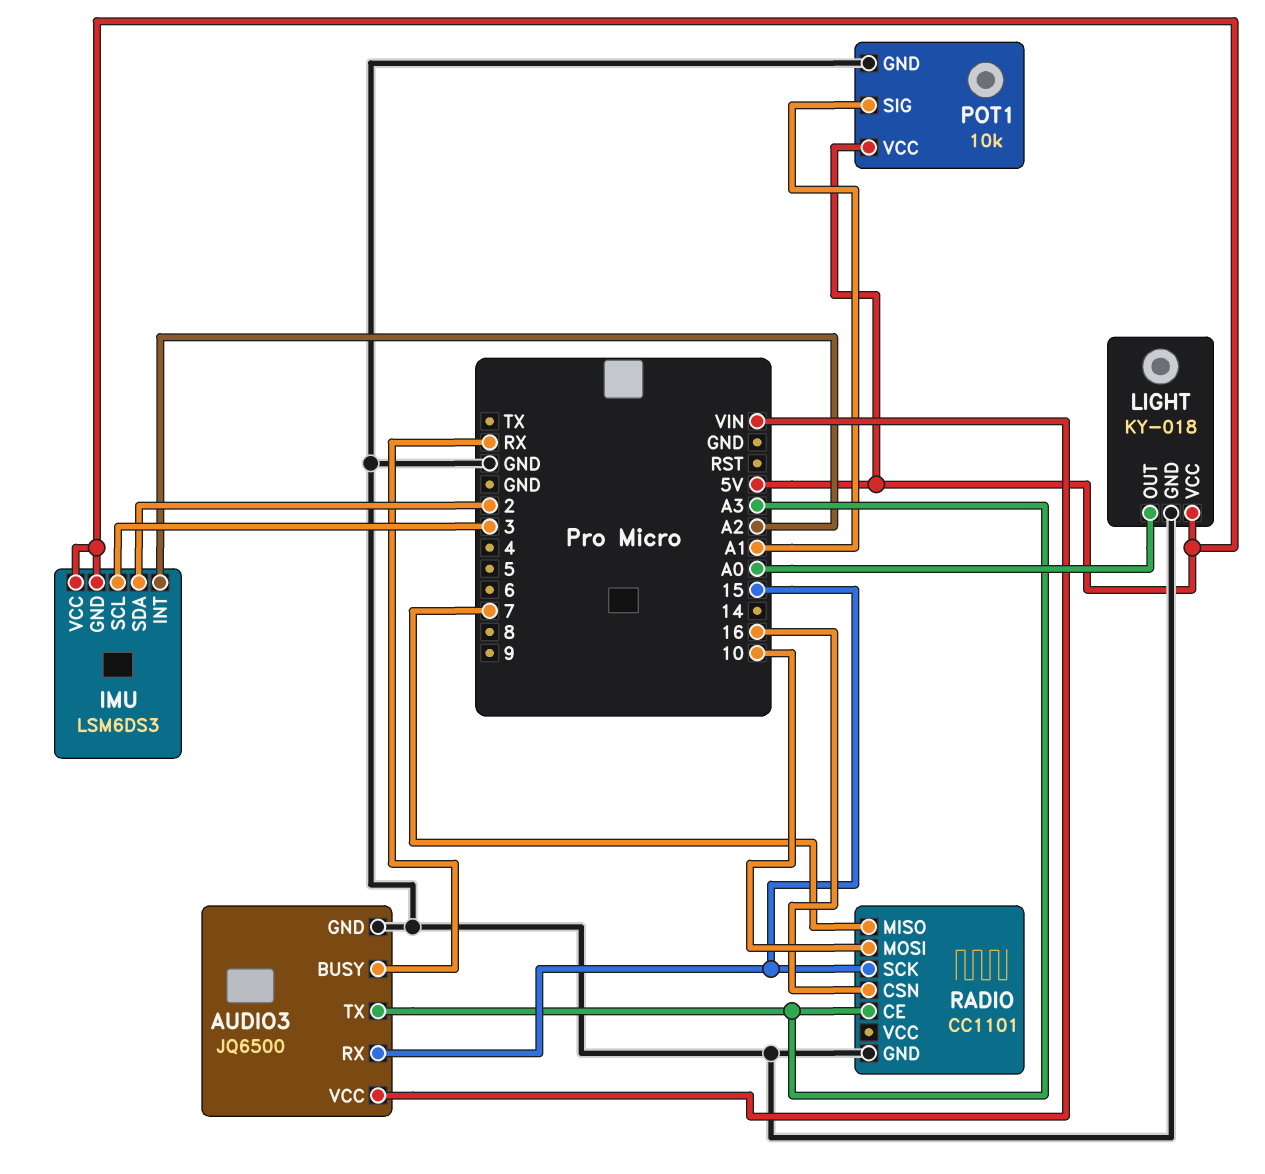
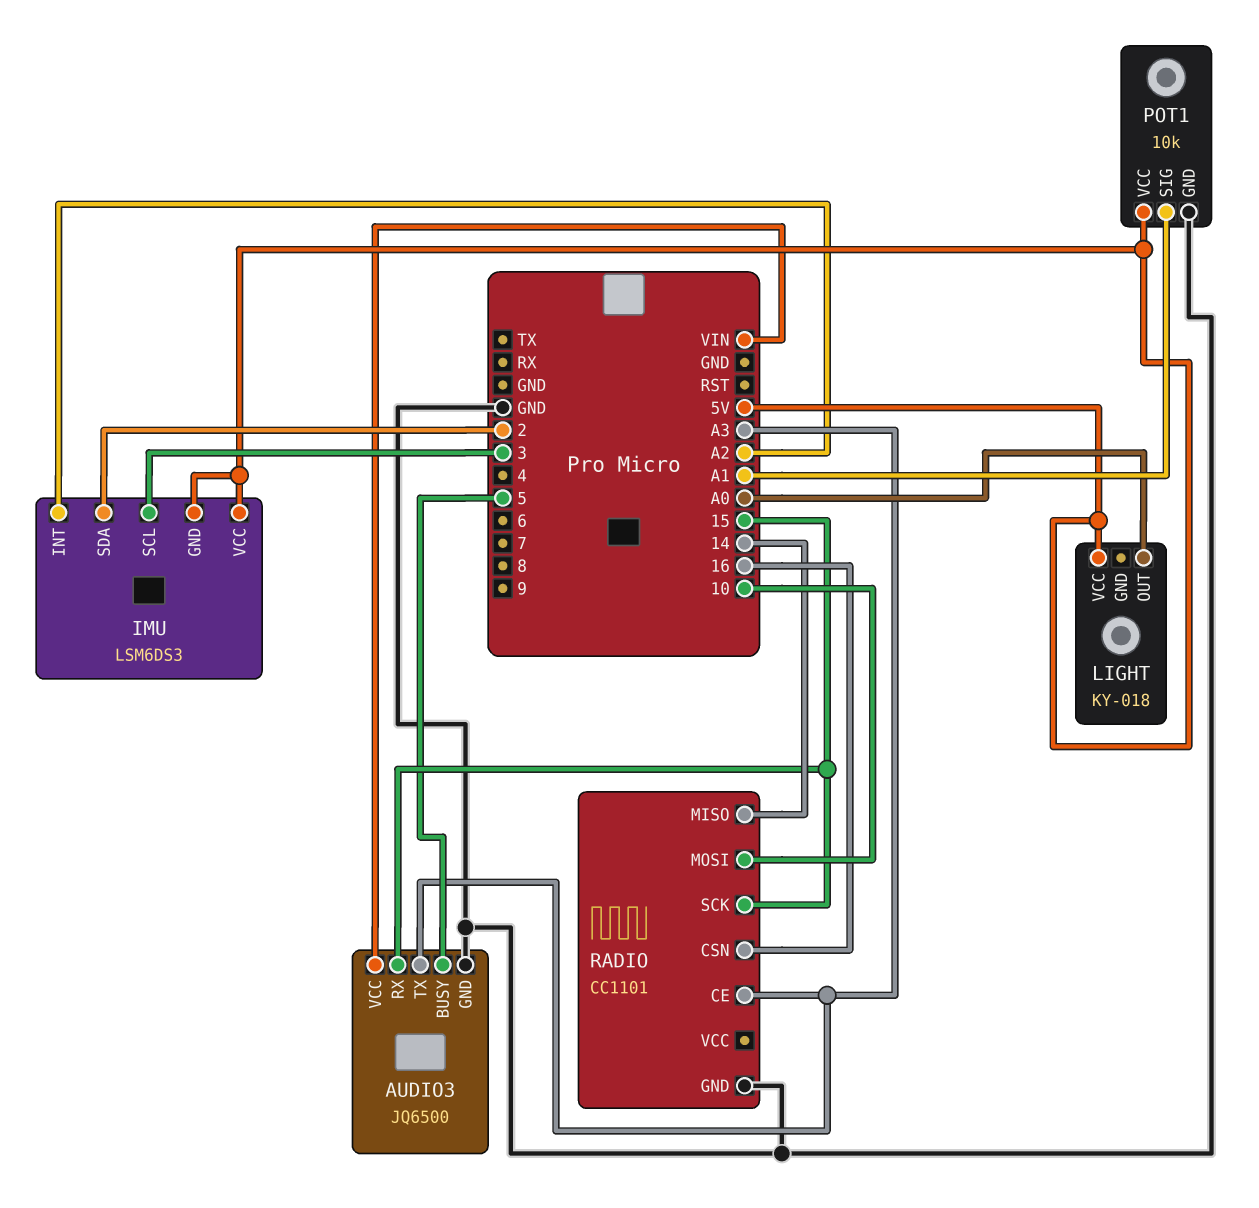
AUDIO3 pin BUSY: RX -> 5
LIGHT pin GND: GND -> none
RADIO pin MISO: 7 -> 14

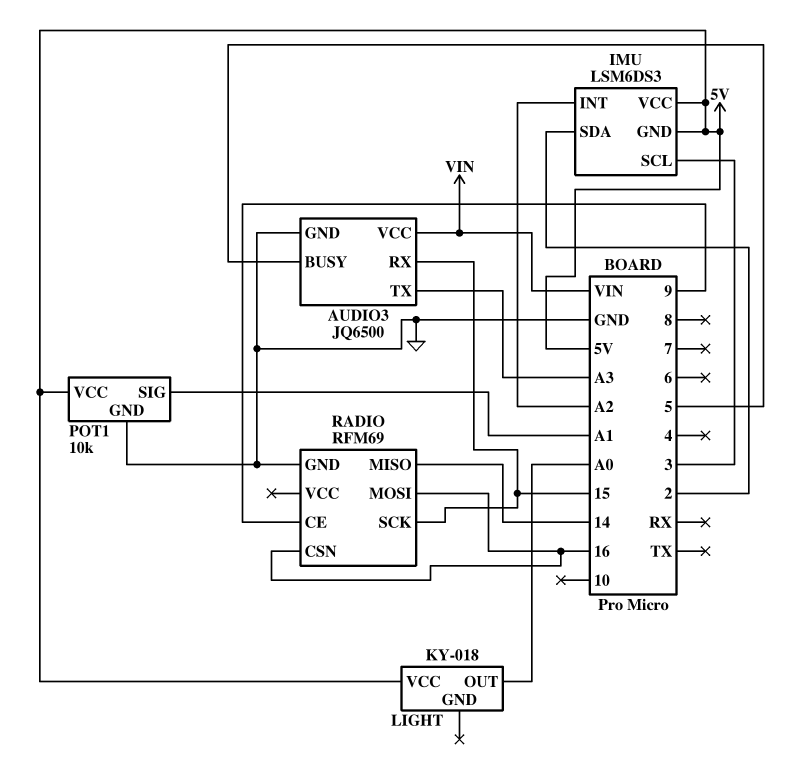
RADIO: CC1101 -> RFM69
RADIO pin CE: A3 -> 9
RADIO pin MOSI: 10 -> 16

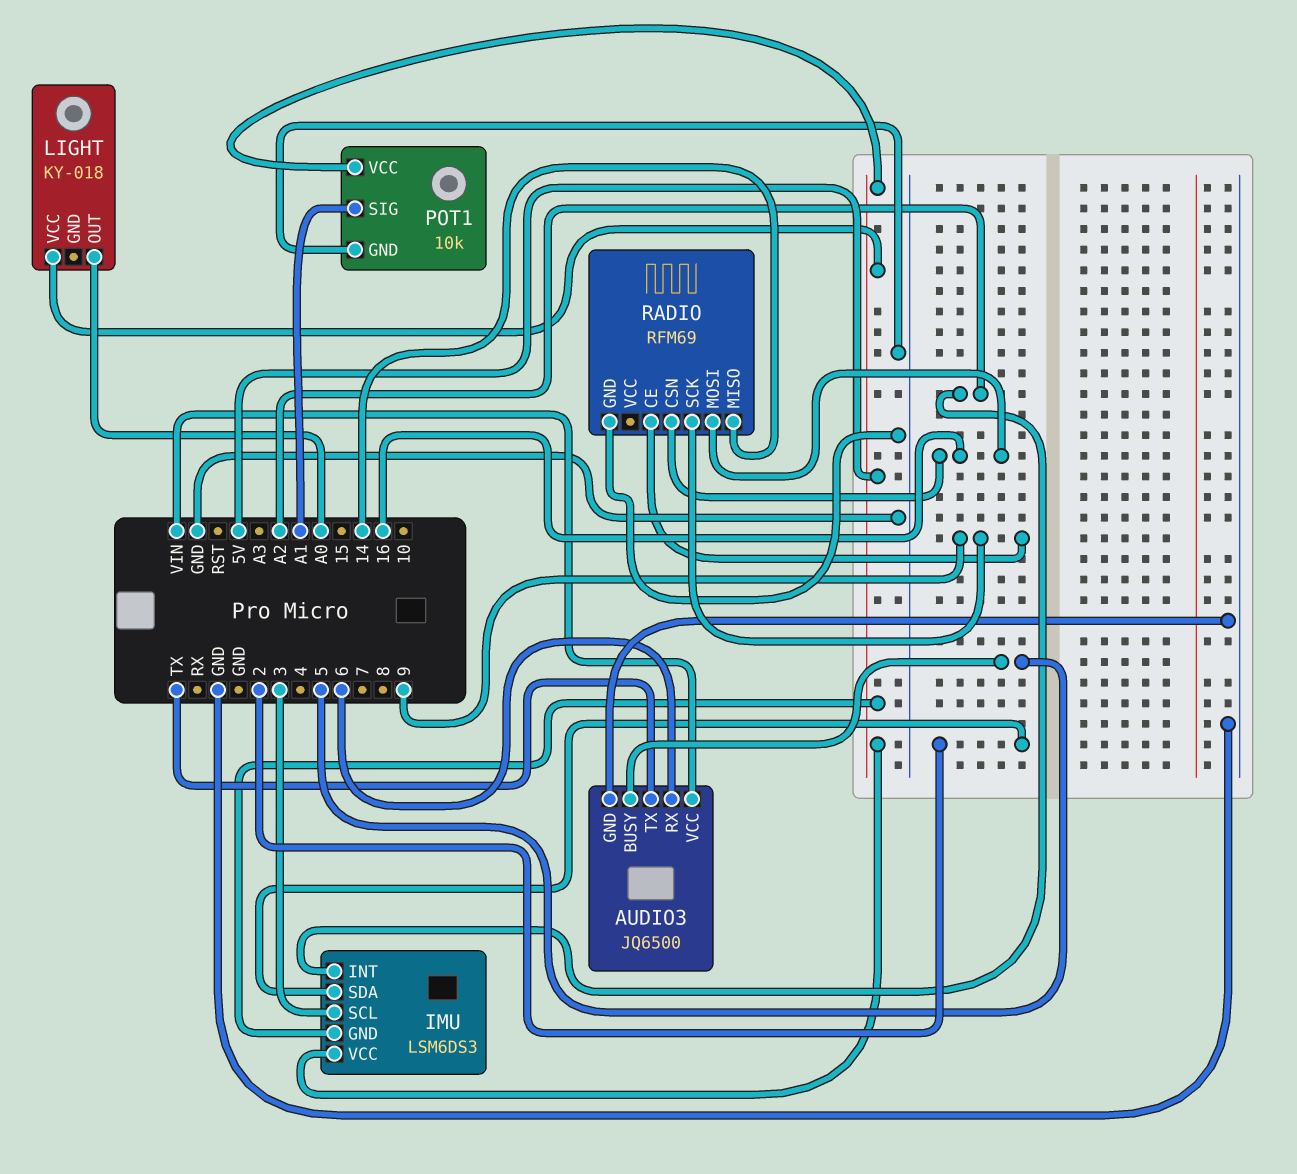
AUDIO3 pin RX: 15 -> 6
AUDIO3 pin TX: A3 -> TX
RADIO pin SCK: 15 -> 9

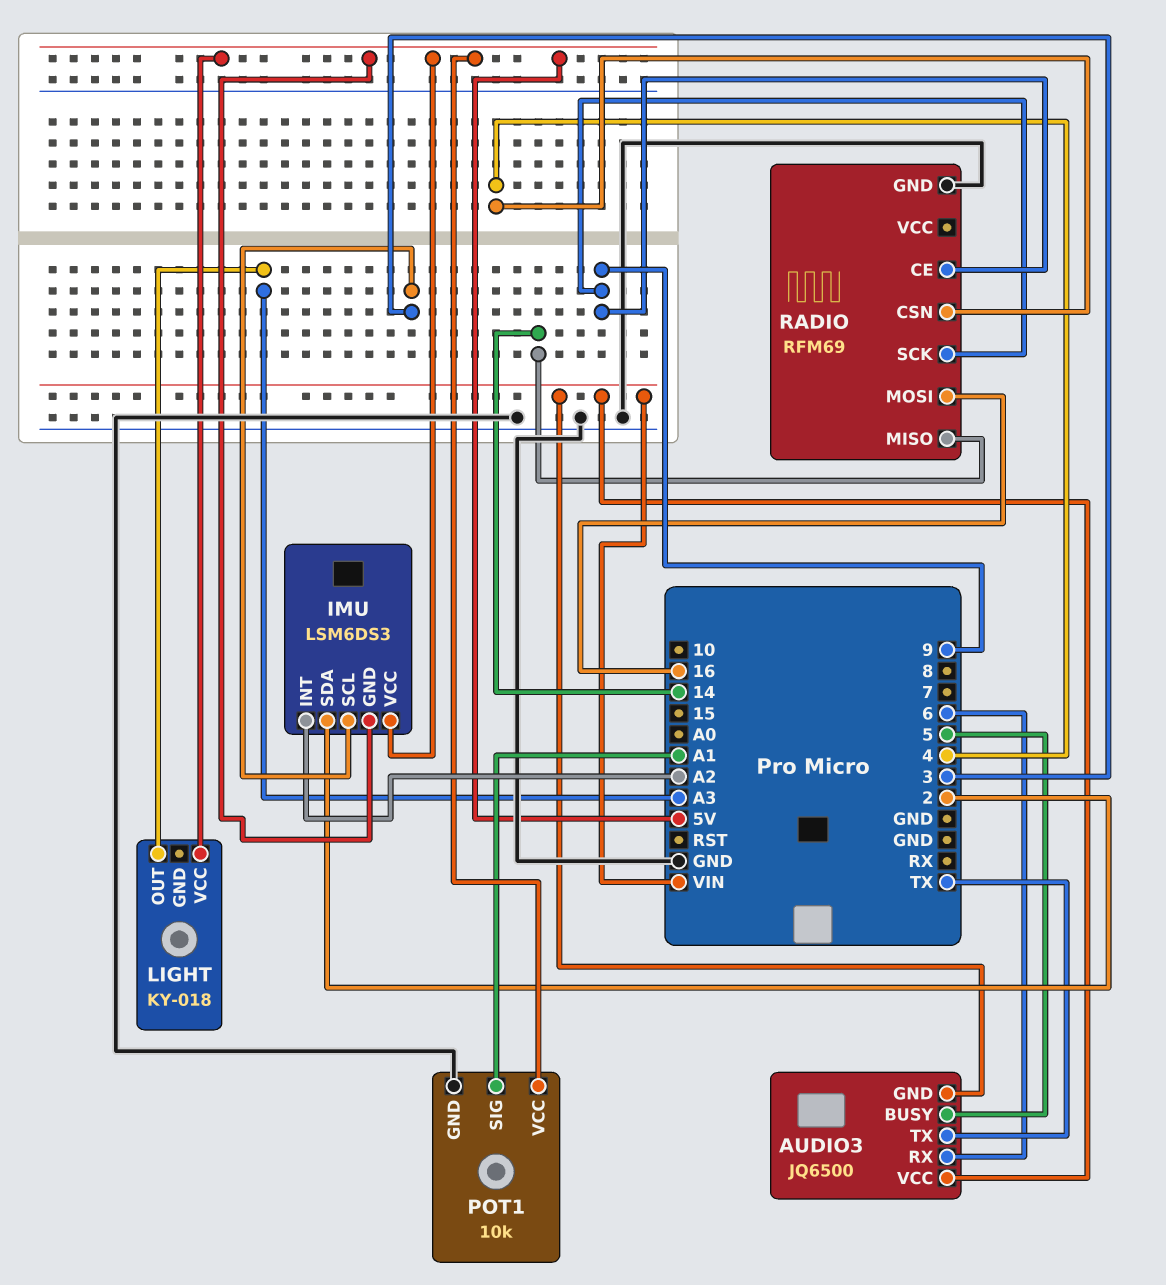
AUDIO3 pin GND: GND -> VIN
LIGHT pin OUT: A0 -> A3
RADIO pin CSN: 16 -> 4

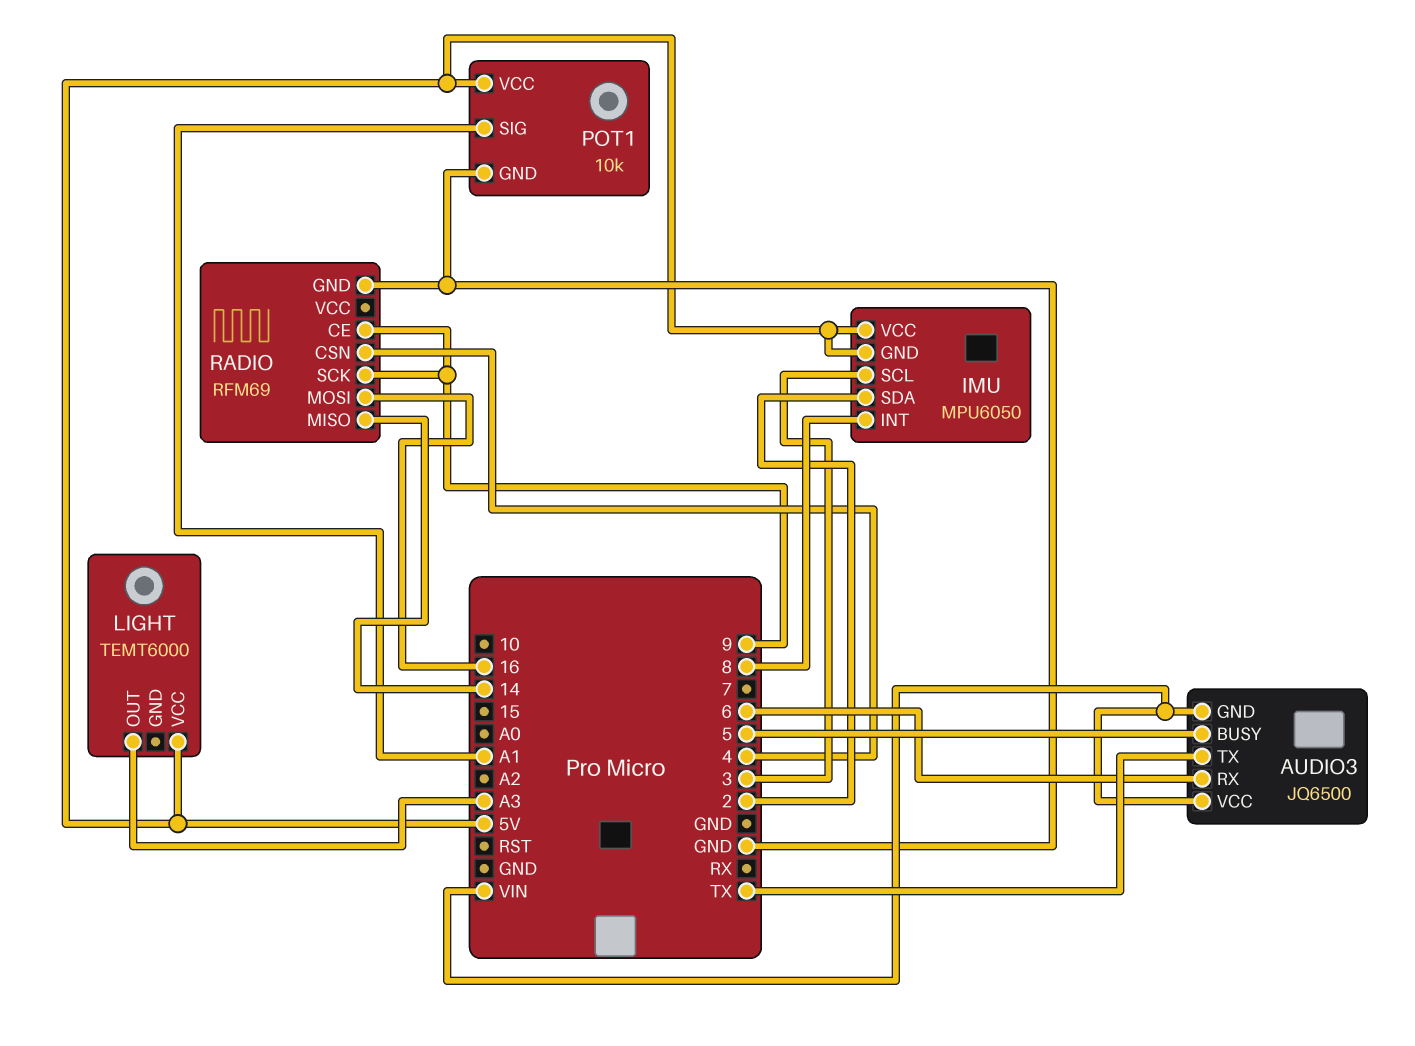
IMU: LSM6DS3 -> MPU6050
IMU pin INT: A2 -> 8
LIGHT: KY-018 -> TEMT6000

